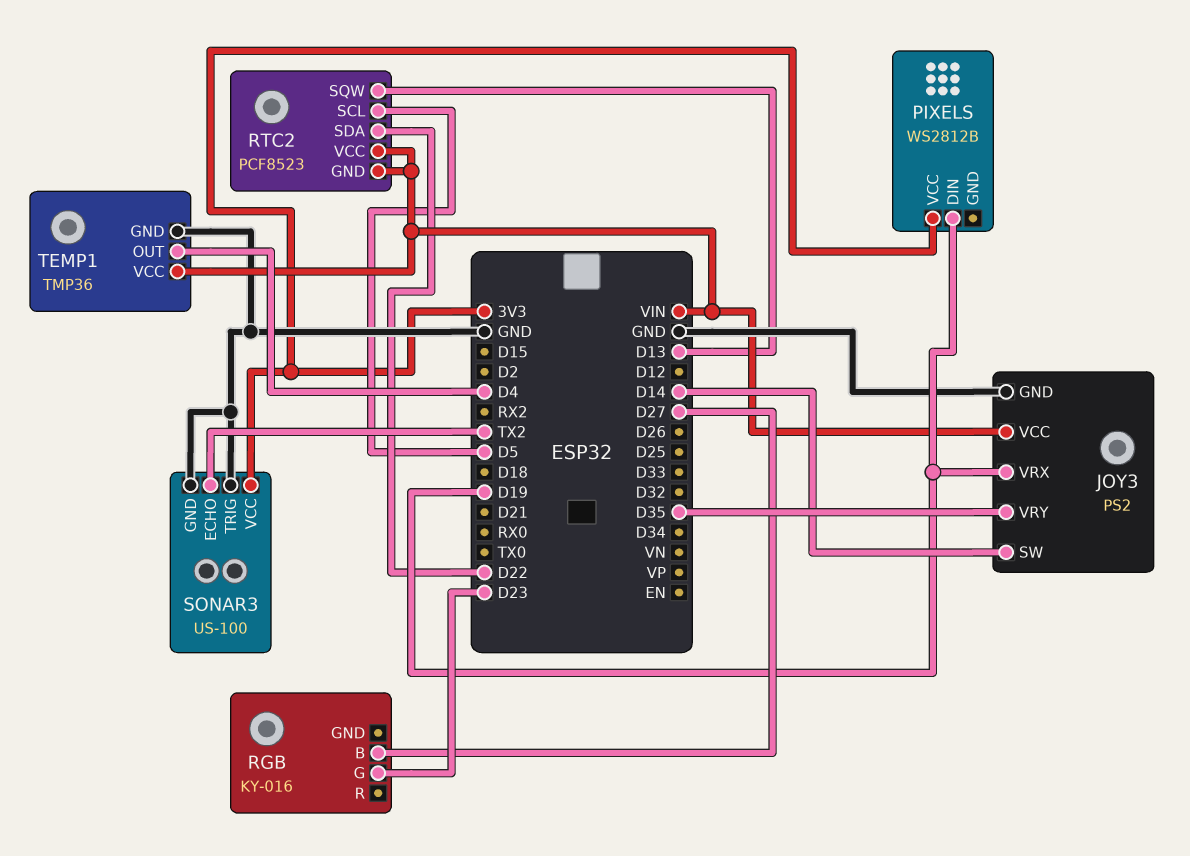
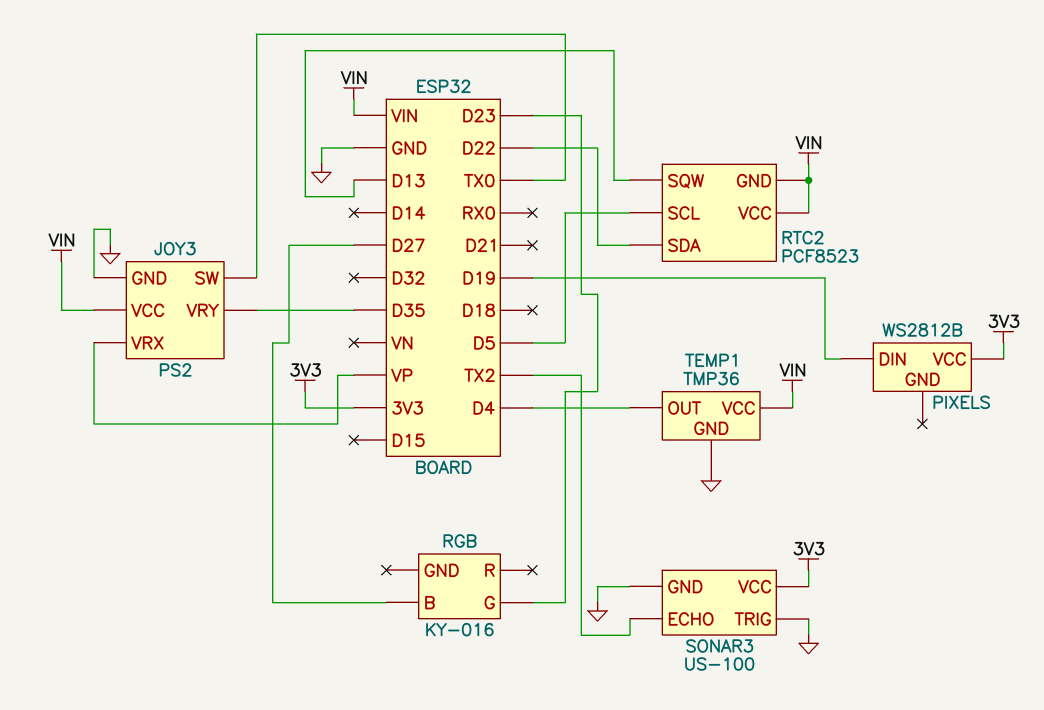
JOY3 pin SW: D14 -> TX0
JOY3 pin VRX: D19 -> VP

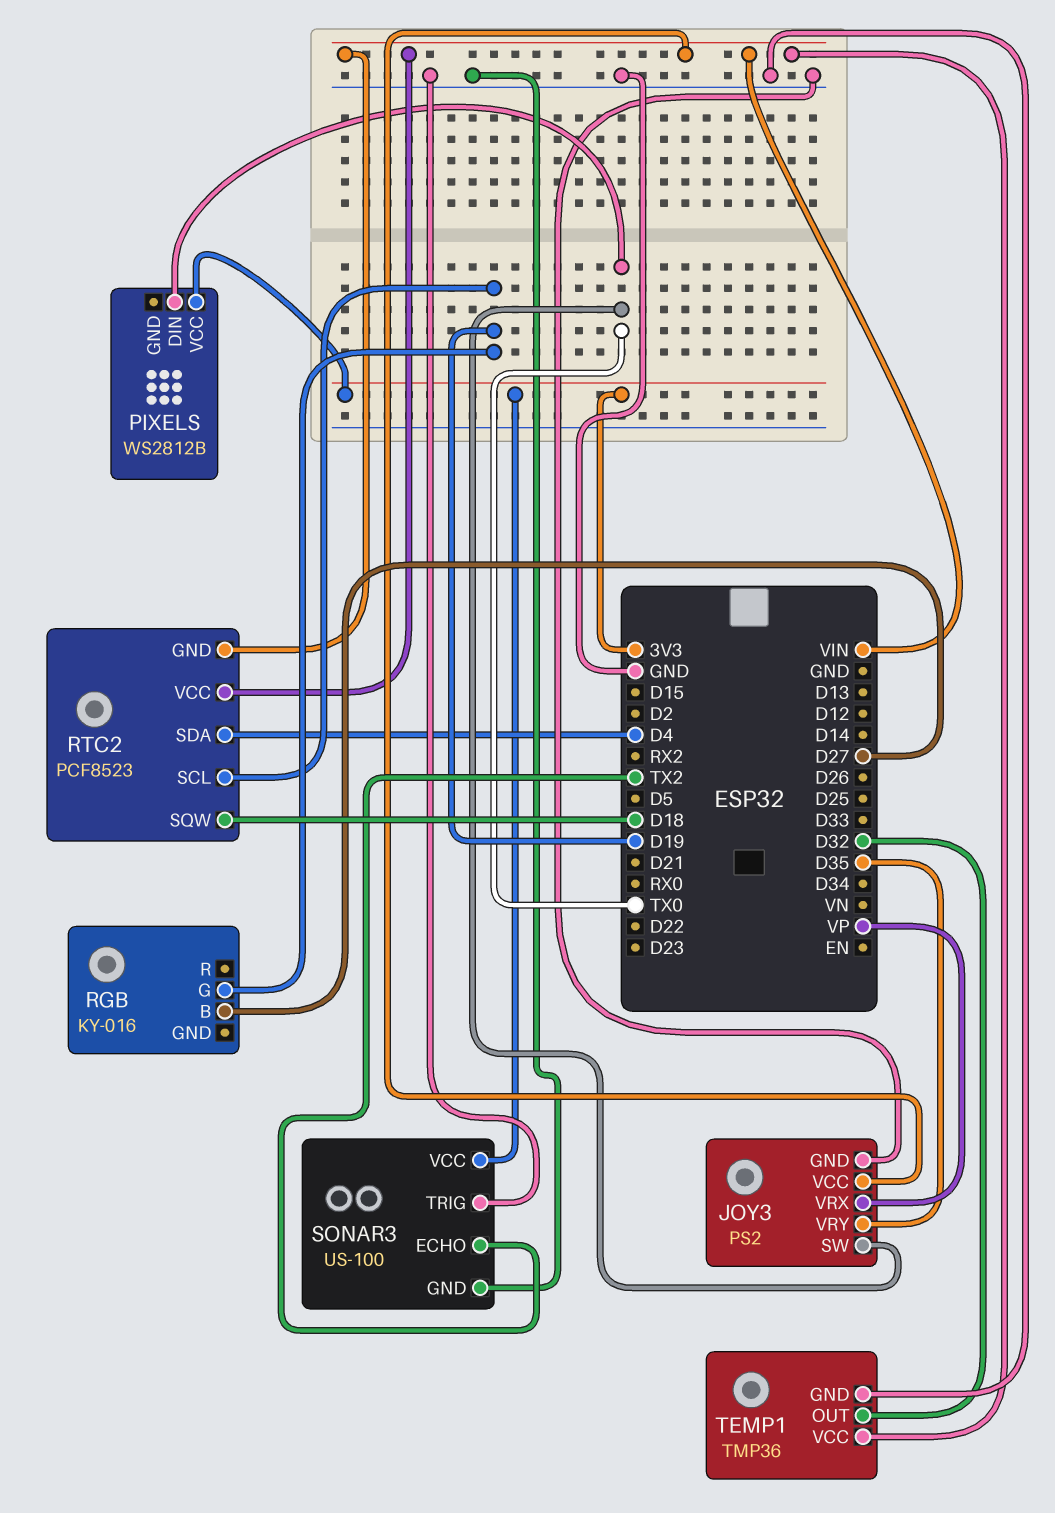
PIXELS pin DIN: D19 -> TX0
RGB pin G: D23 -> D19
RTC2 pin SCL: D5 -> D19
RTC2 pin SDA: D22 -> D4
RTC2 pin SQW: D13 -> D18
TEMP1 pin OUT: D4 -> D32

